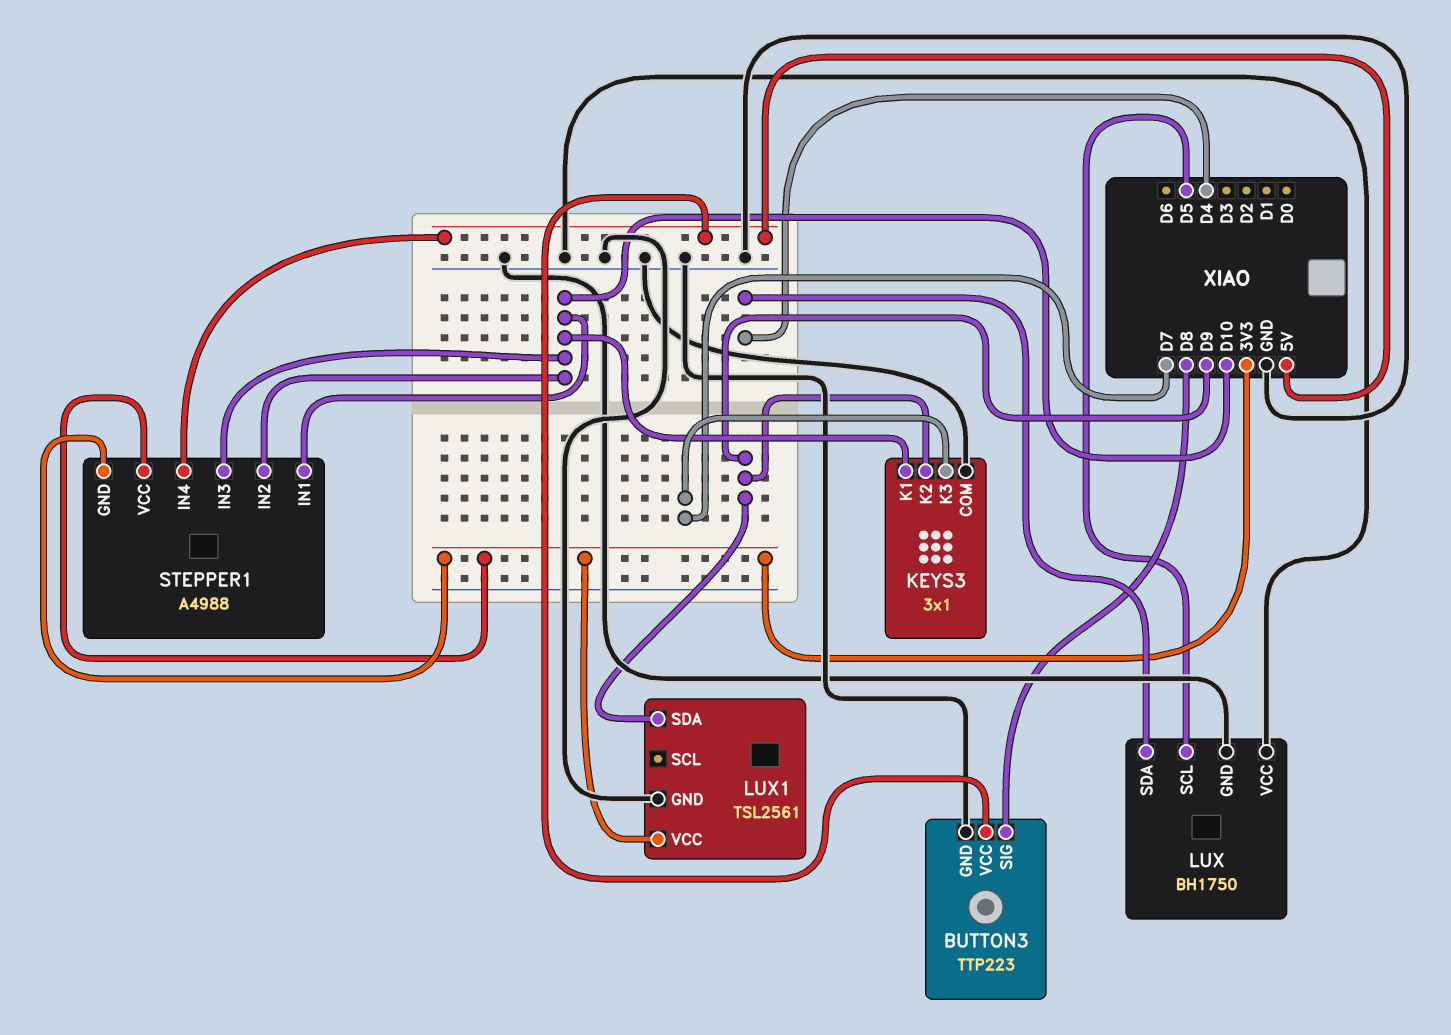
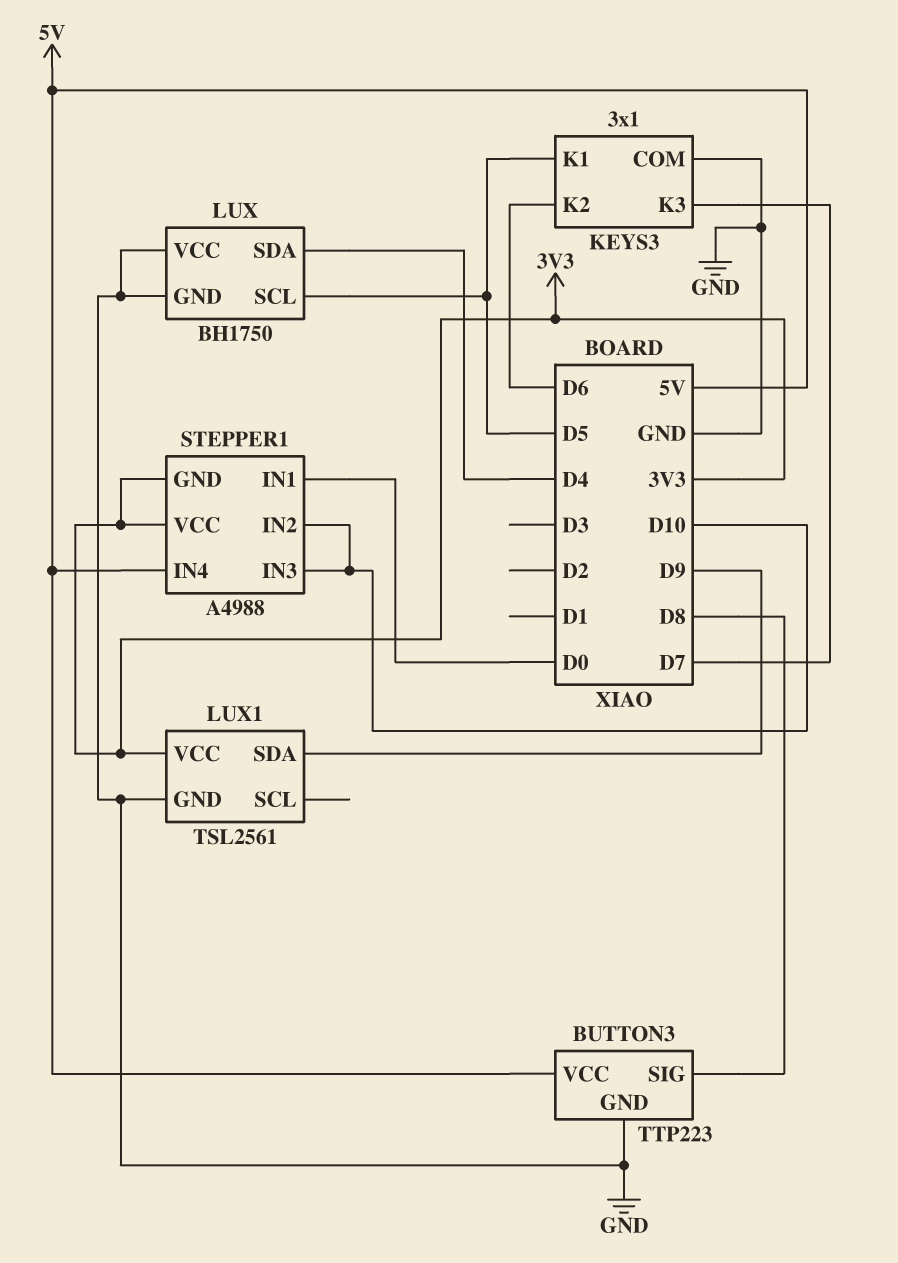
KEYS3 pin K1: D10 -> D5
KEYS3 pin K2: D9 -> D6
STEPPER1 pin IN1: D10 -> D0

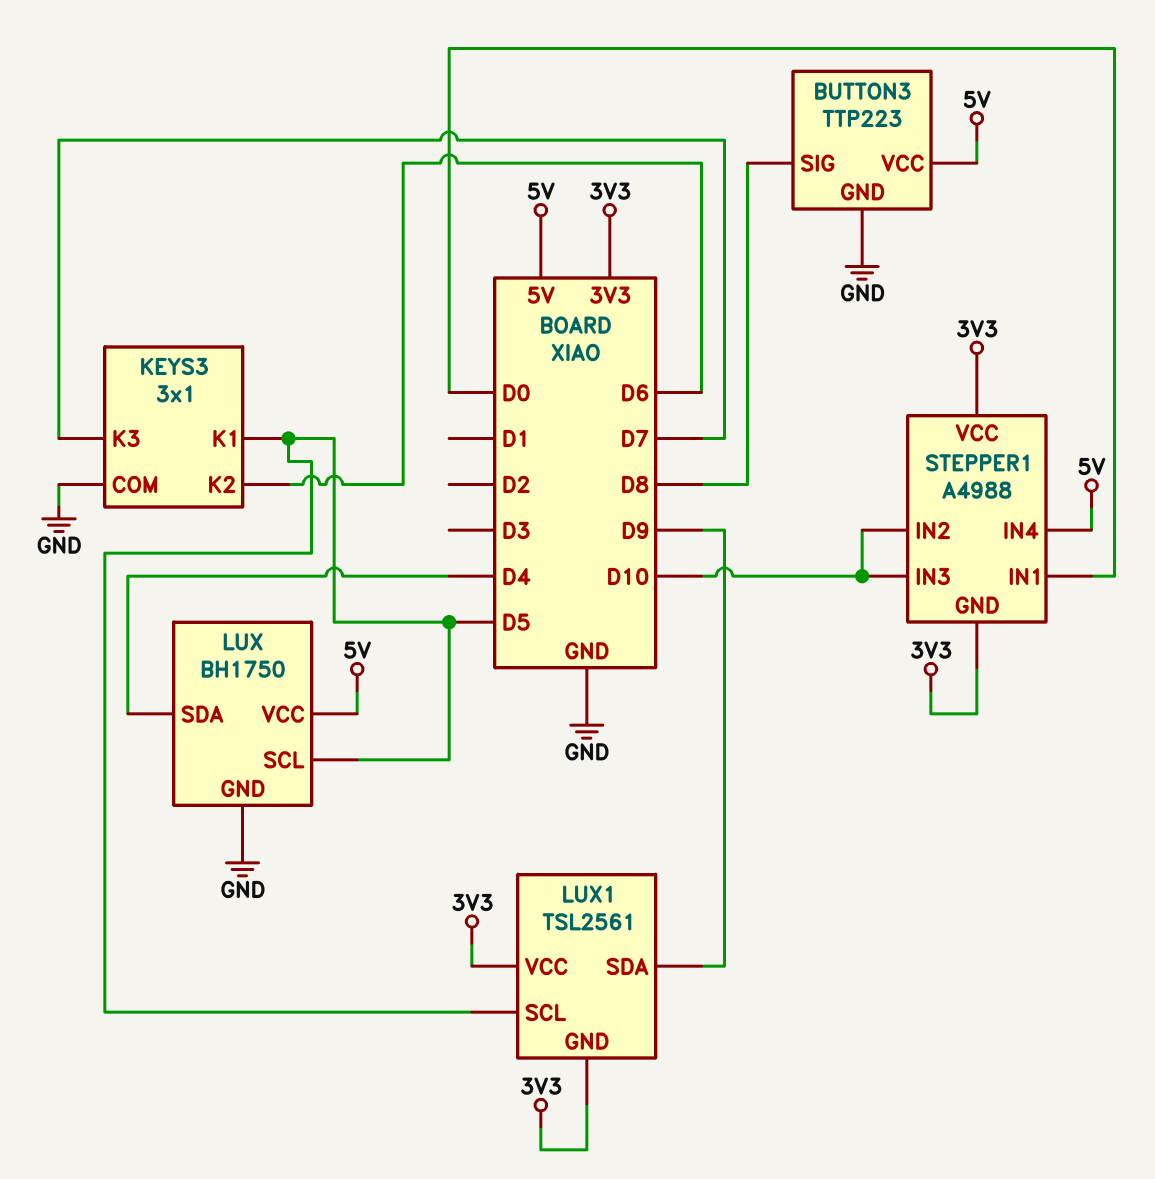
LUX pin VCC: GND -> 5V
LUX1 pin GND: GND -> 3V3
LUX1 pin SCL: none -> D5

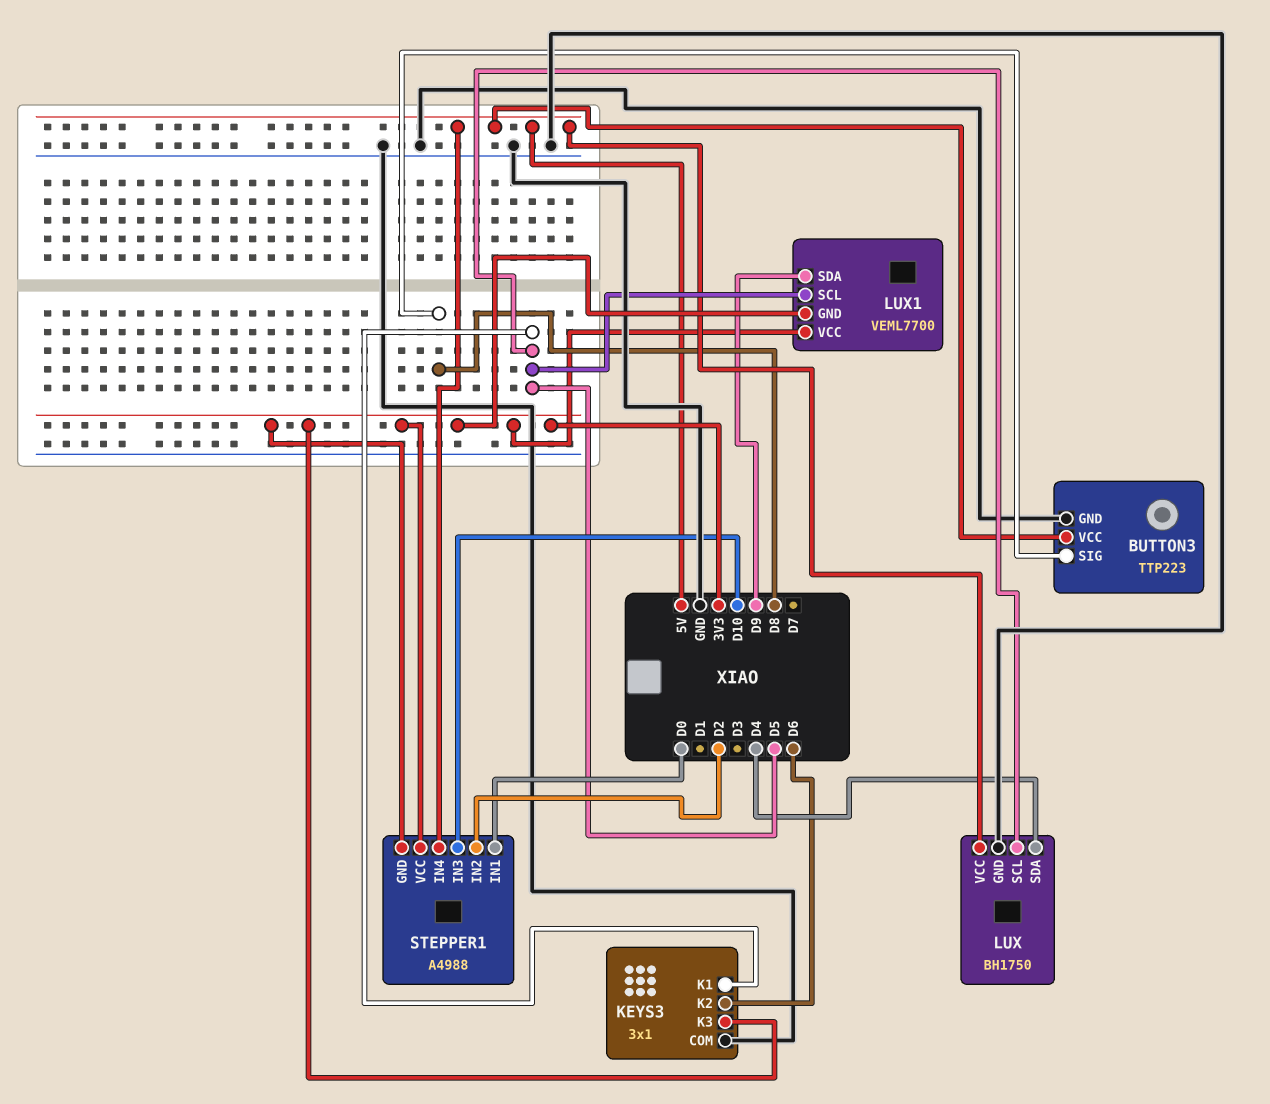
KEYS3 pin K3: D7 -> 3V3
LUX1: TSL2561 -> VEML7700
STEPPER1 pin IN2: D10 -> D2

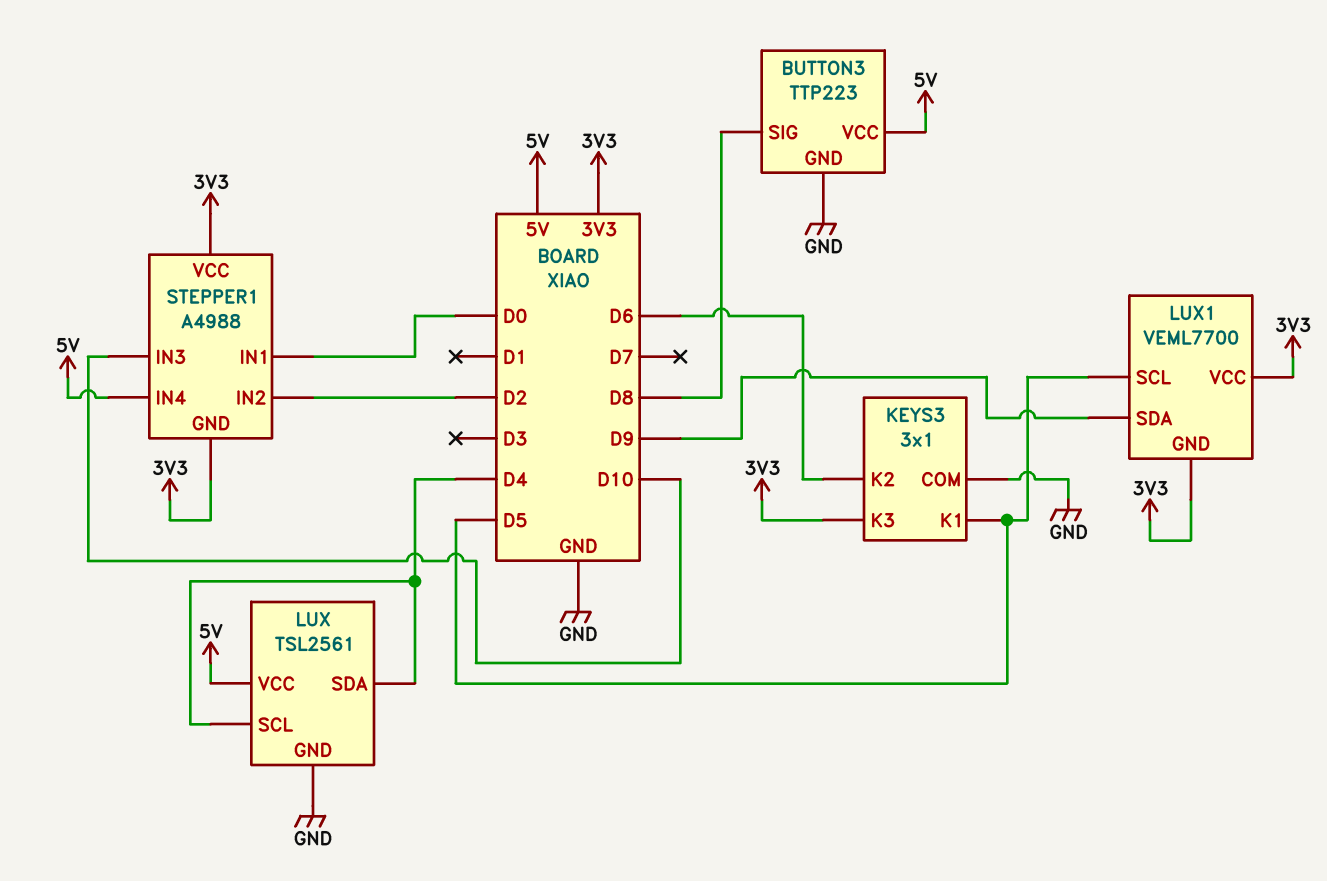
LUX: BH1750 -> TSL2561
LUX pin SCL: D5 -> D4

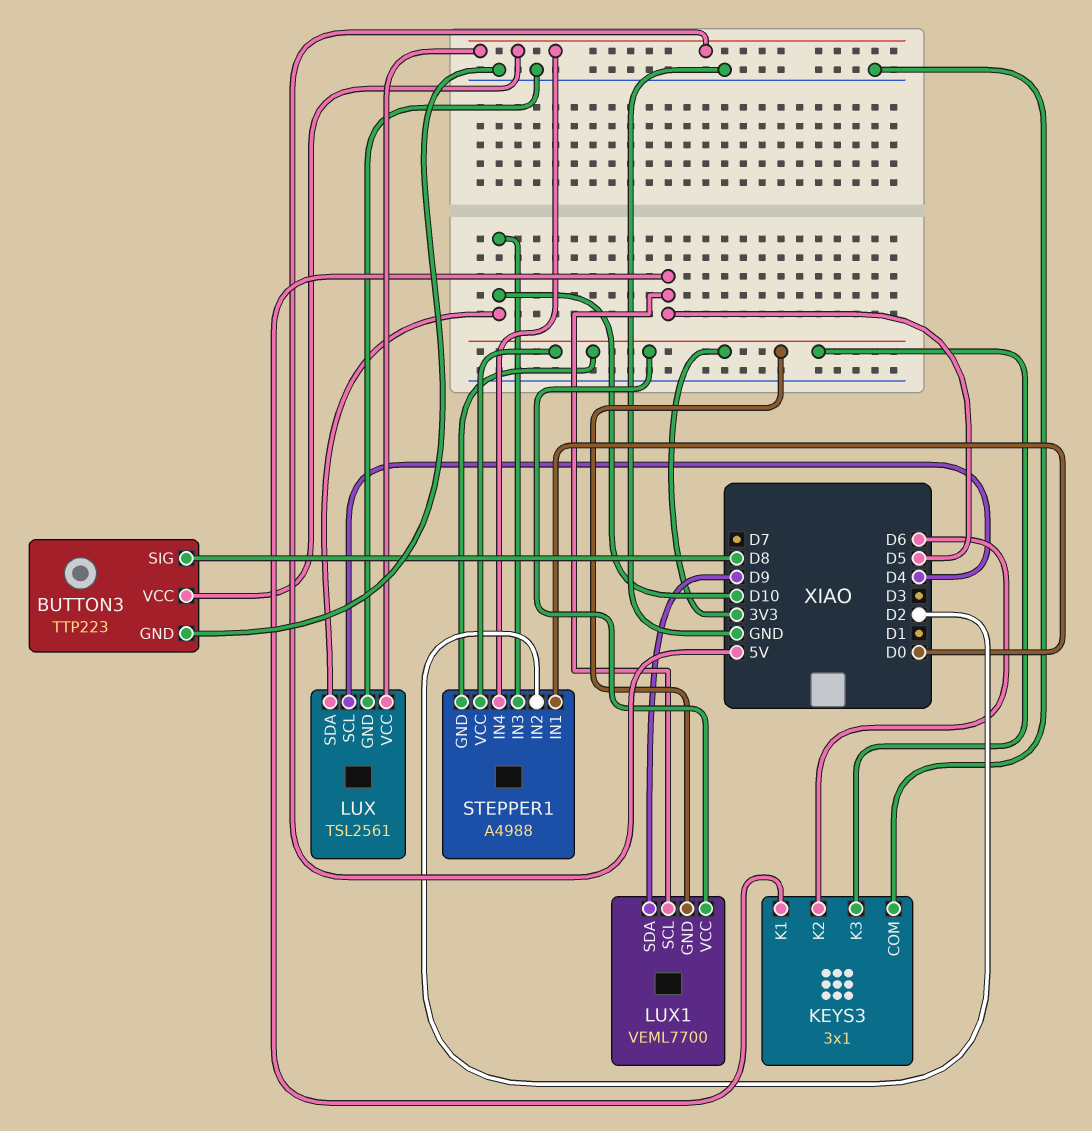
LUX pin SDA: D4 -> D10

